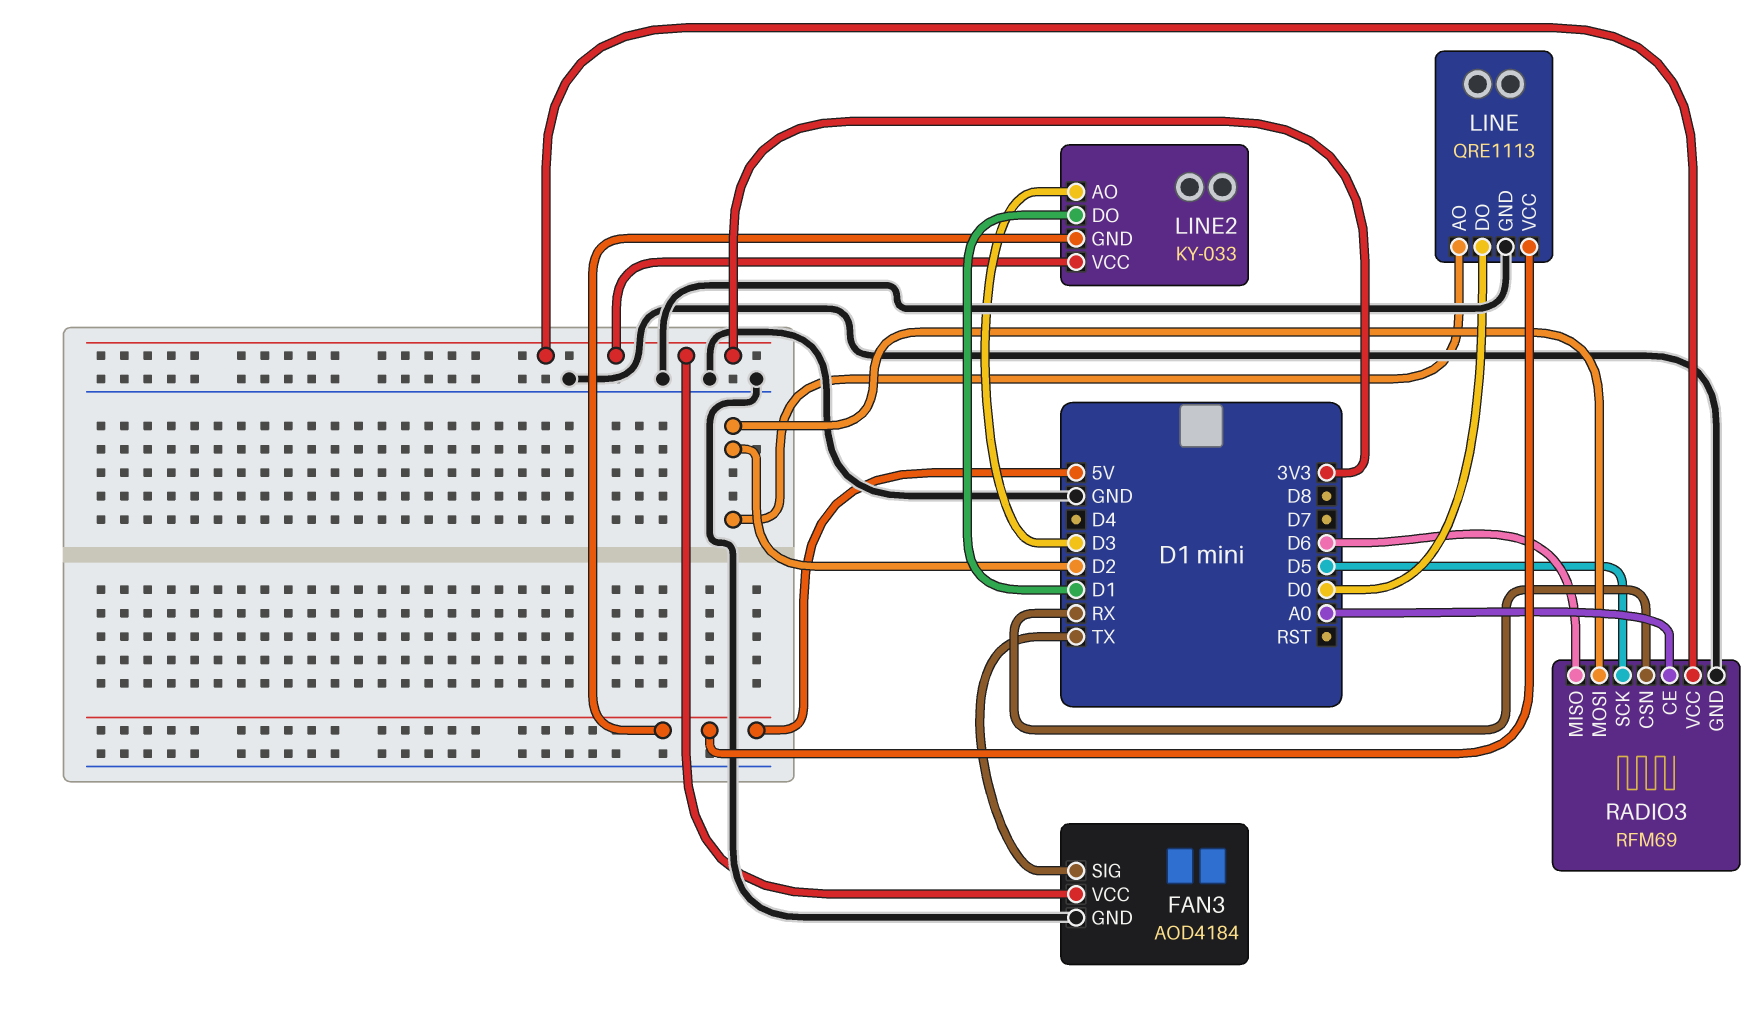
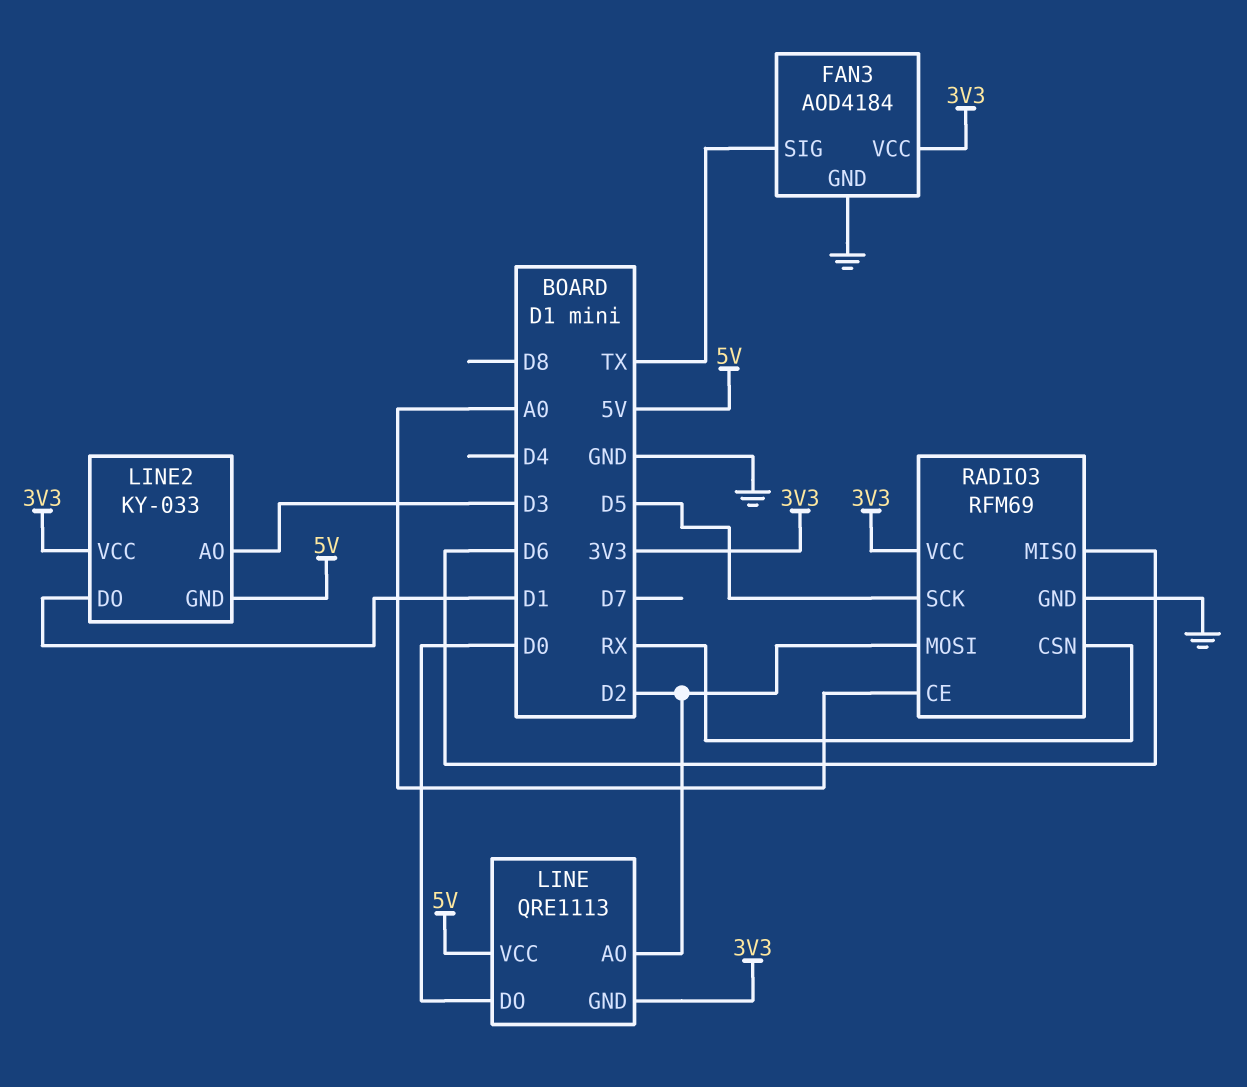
LINE pin GND: GND -> 3V3

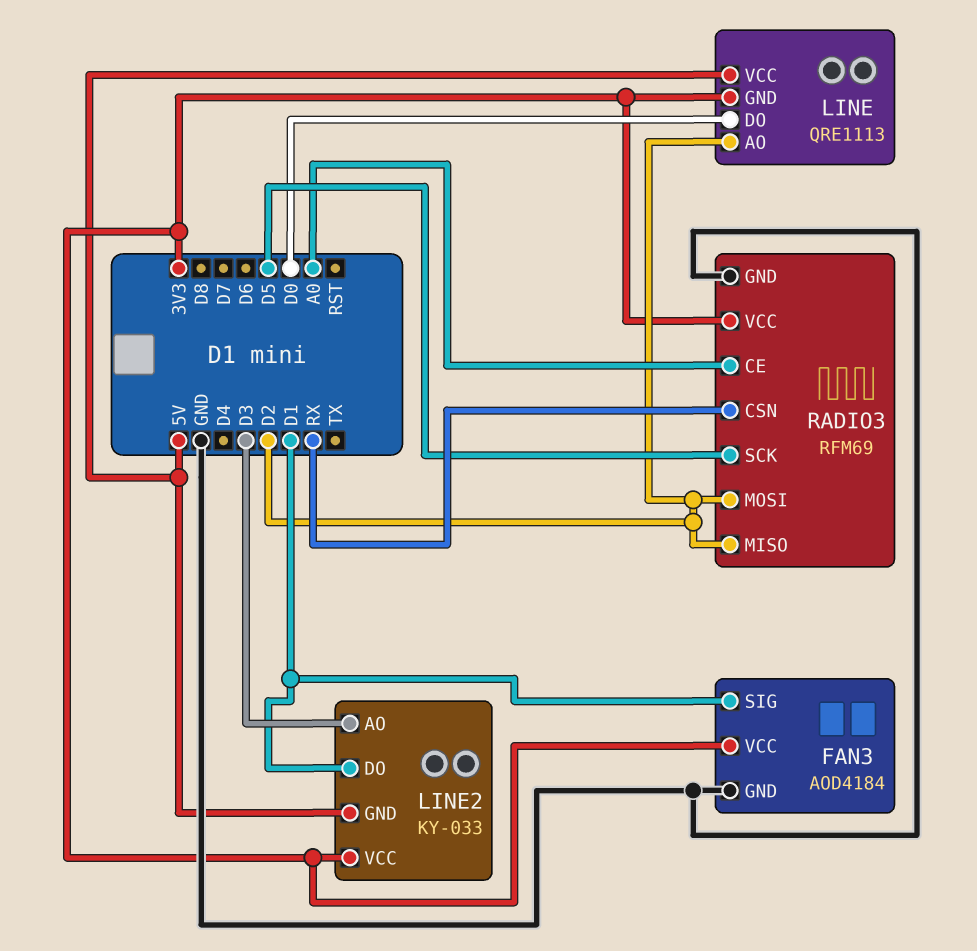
FAN3 pin SIG: TX -> D1
RADIO3 pin MISO: D6 -> D2

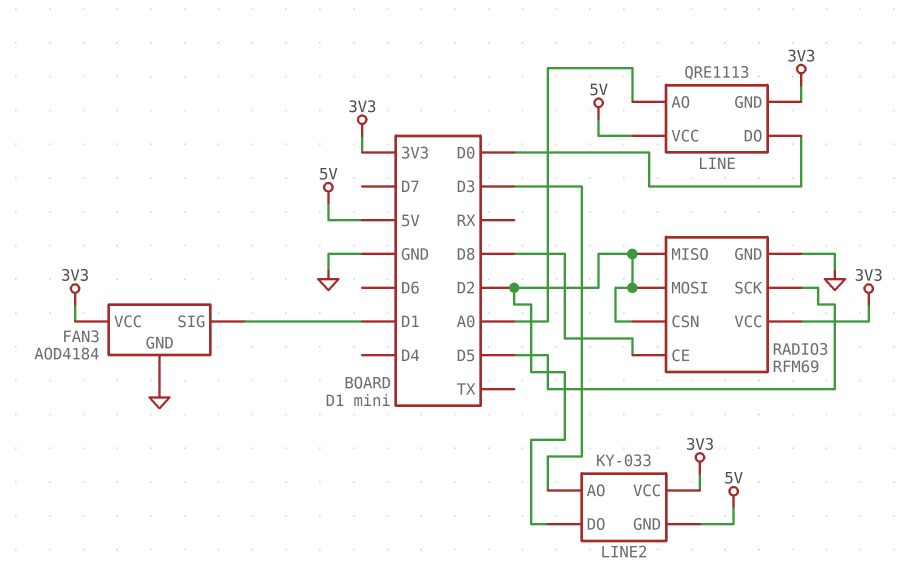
LINE pin AO: D2 -> A0
LINE2 pin DO: D1 -> D2
RADIO3 pin CE: A0 -> D8
RADIO3 pin CSN: RX -> D2

